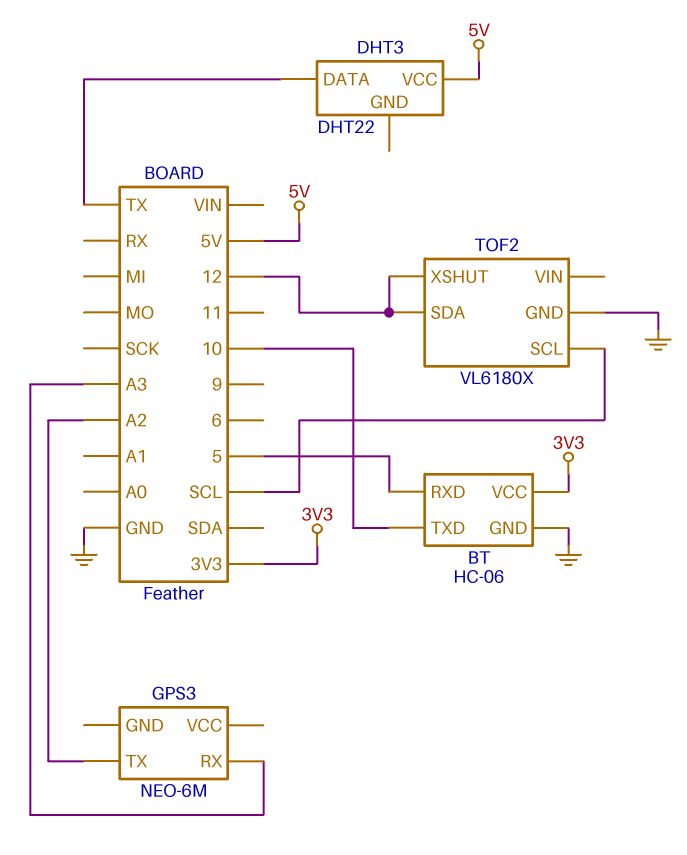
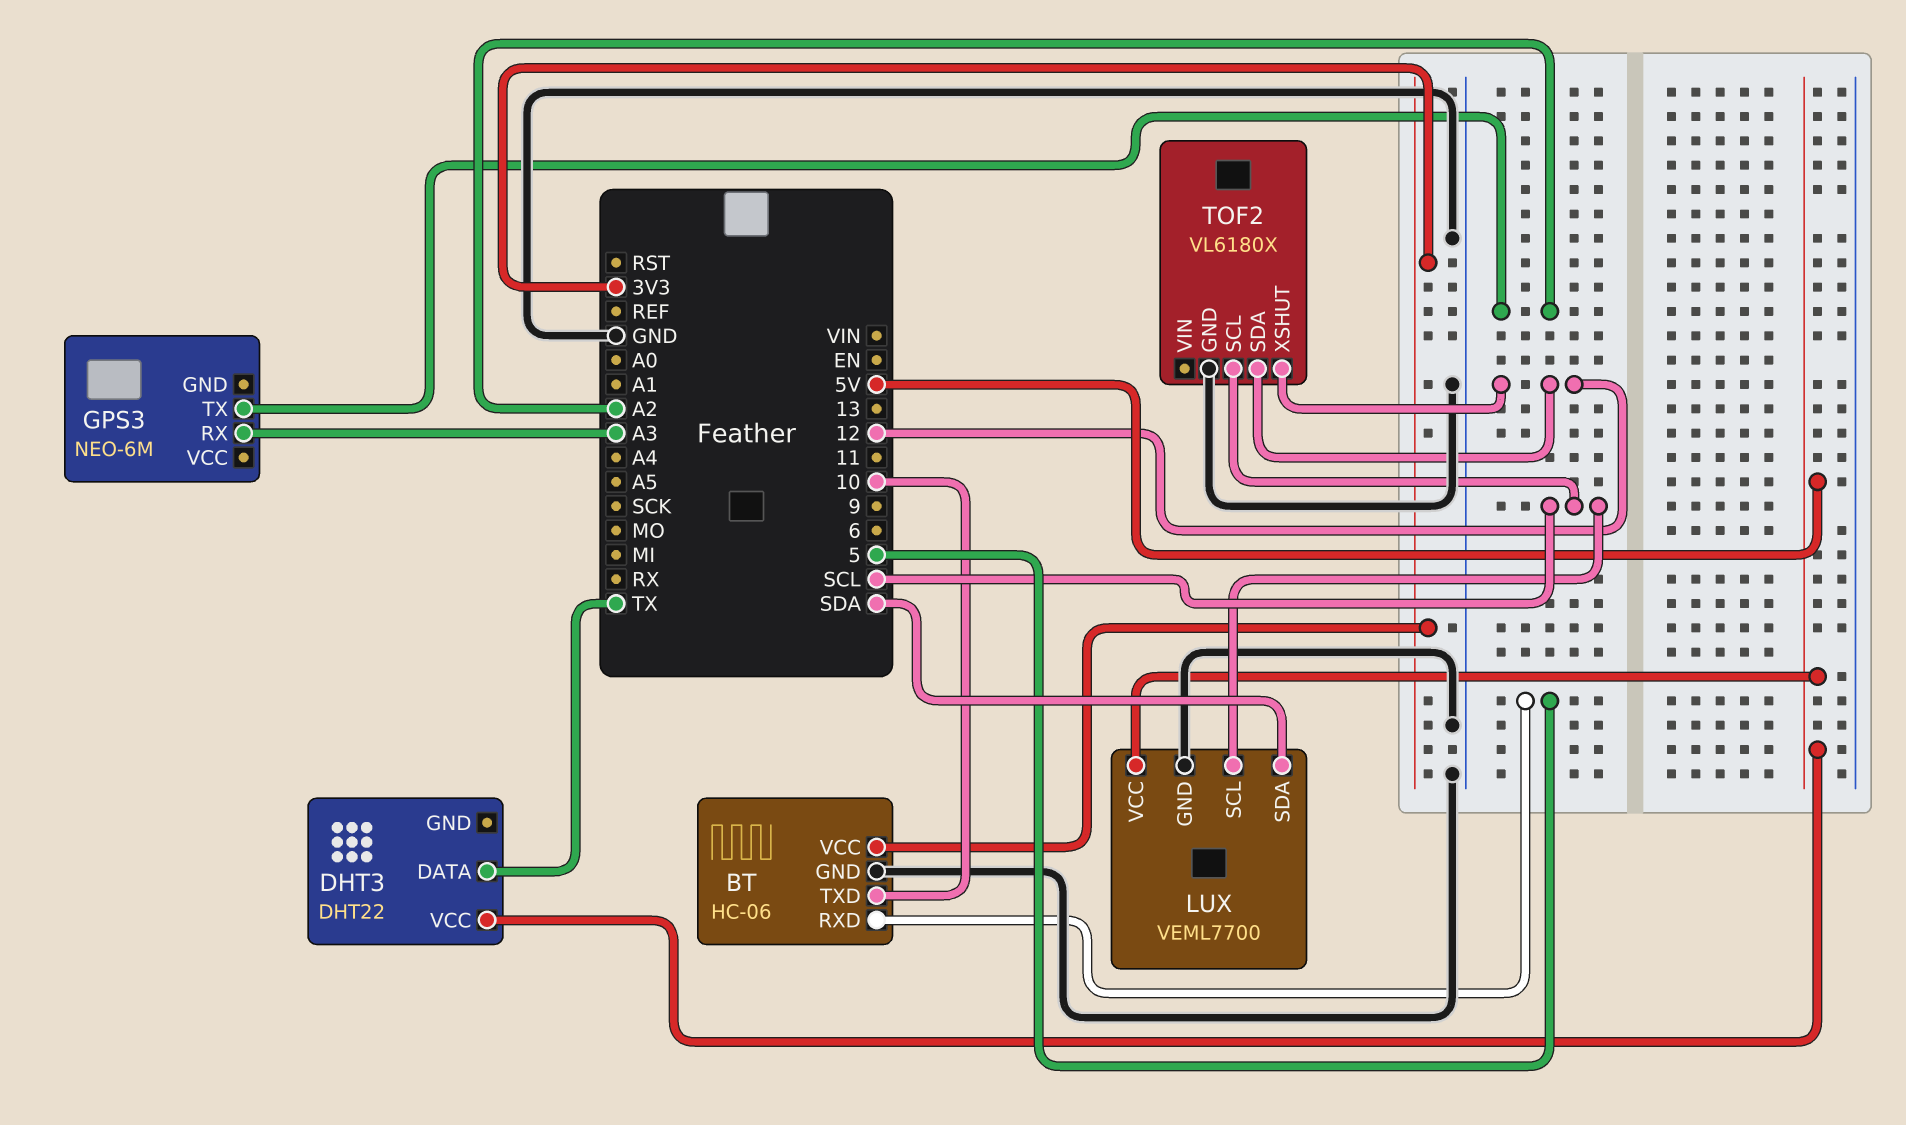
LUX: none -> VEML7700
LUX pin GND: none -> GND
LUX pin SCL: none -> SCL
LUX pin SDA: none -> SDA
LUX pin VCC: none -> 5V

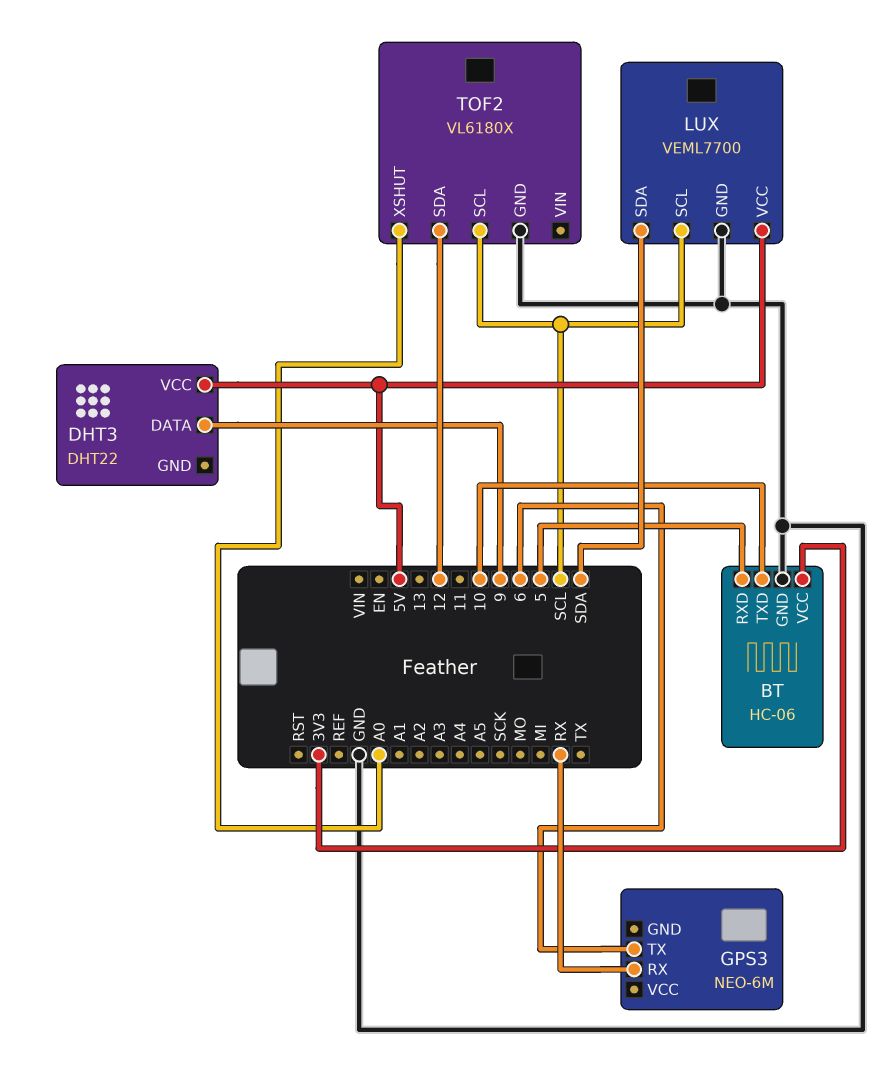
DHT3 pin DATA: TX -> 9
GPS3 pin RX: A3 -> RX
GPS3 pin TX: A2 -> 6
TOF2 pin XSHUT: 12 -> A0

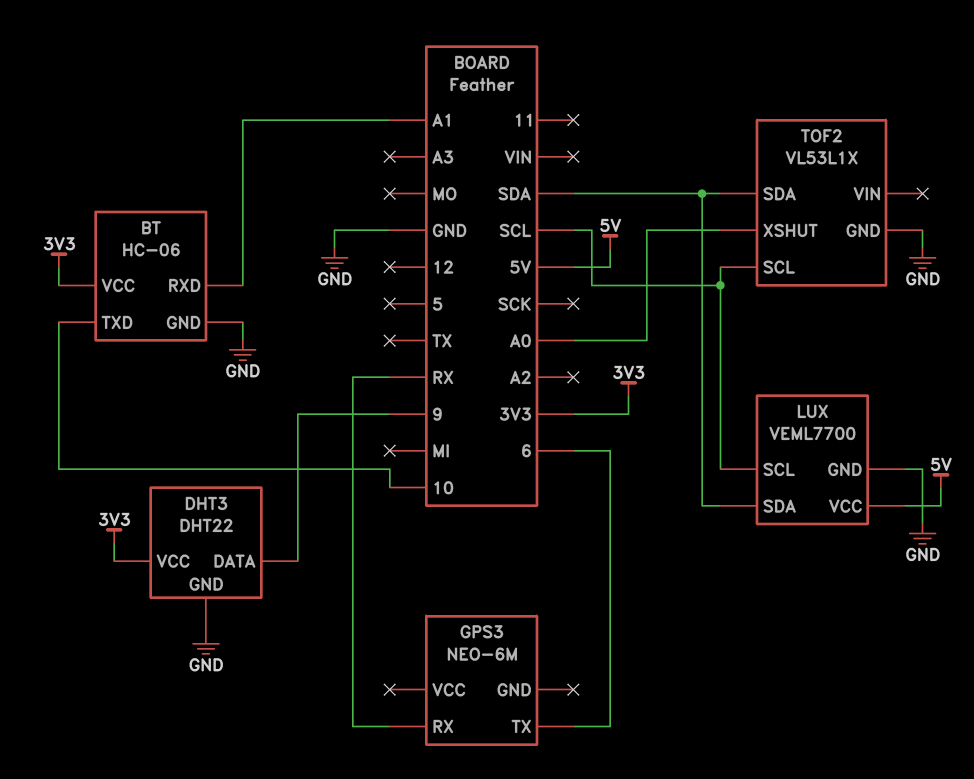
BT pin RXD: 5 -> A1
DHT3 pin GND: none -> GND
DHT3 pin VCC: 5V -> 3V3
TOF2: VL6180X -> VL53L1X
TOF2 pin SDA: 12 -> SDA

